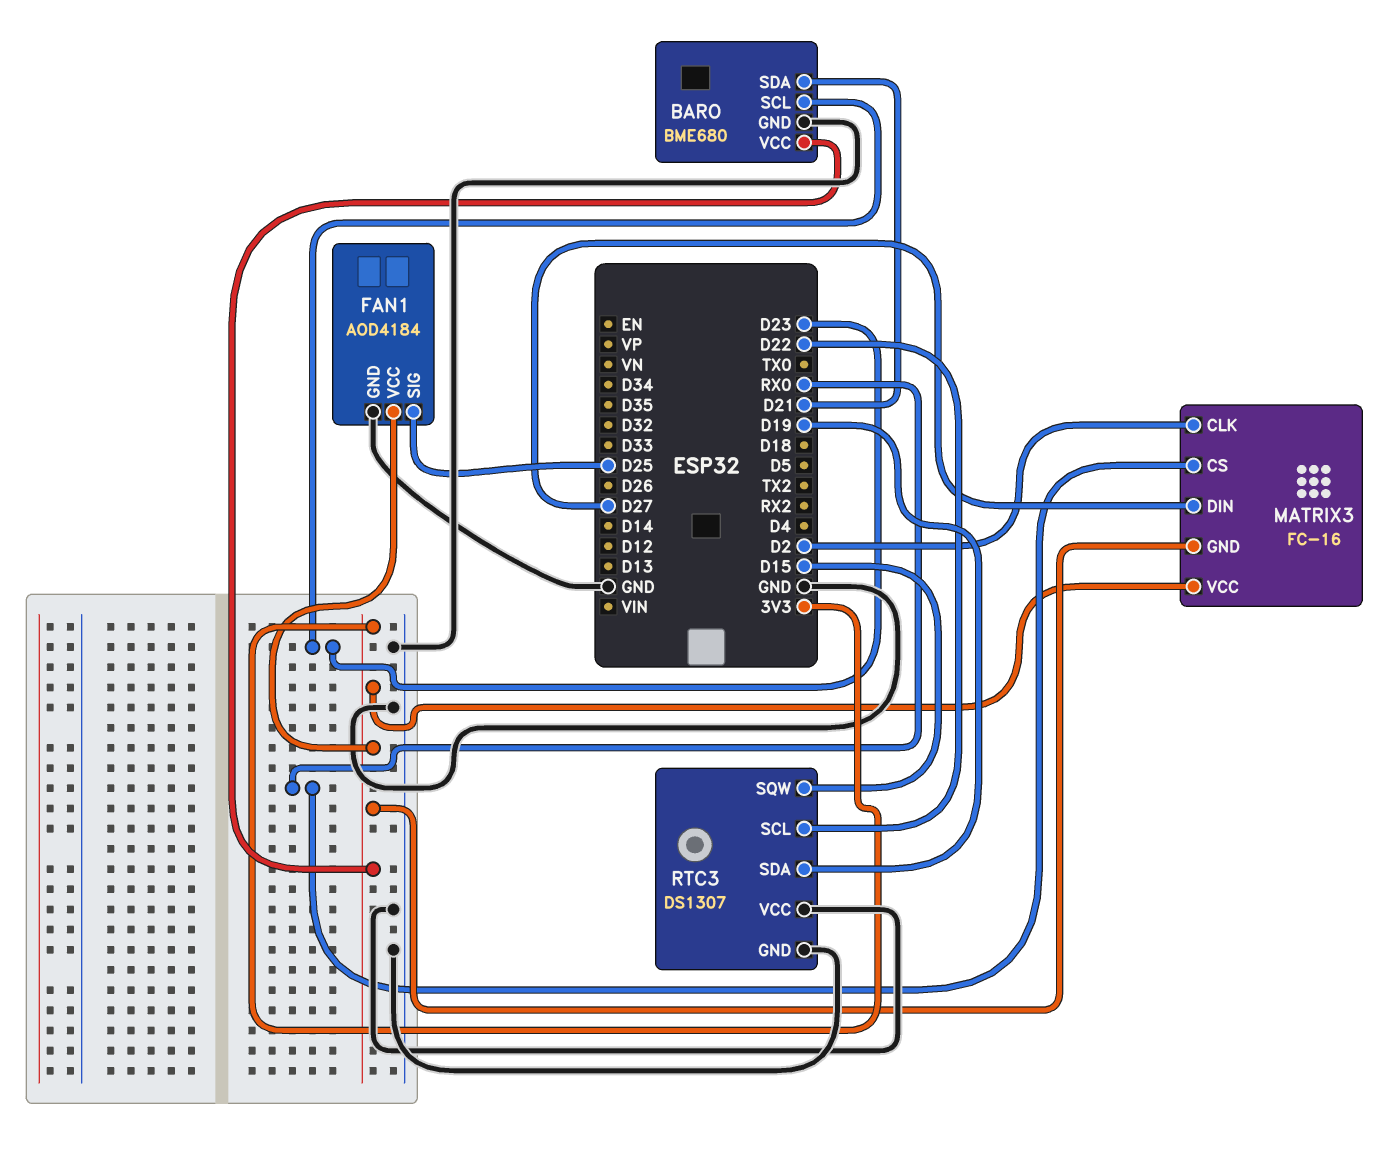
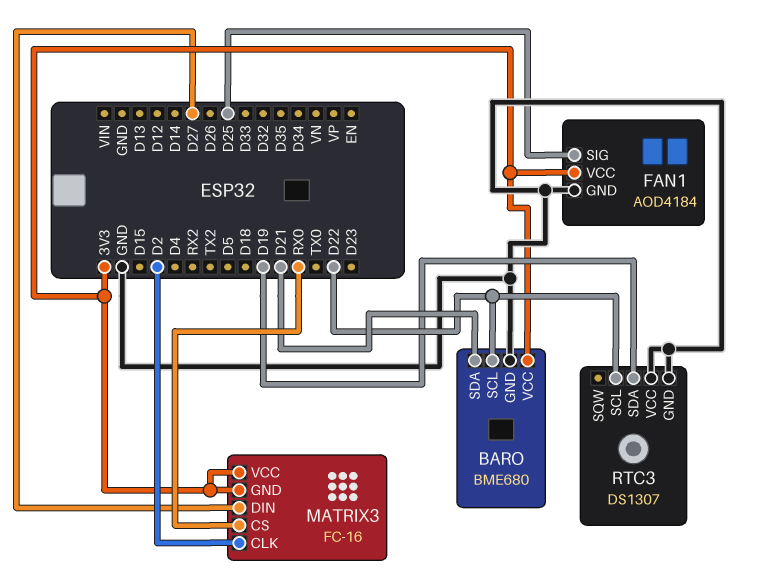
BARO pin SCL: D23 -> D22
RTC3 pin SQW: D15 -> none

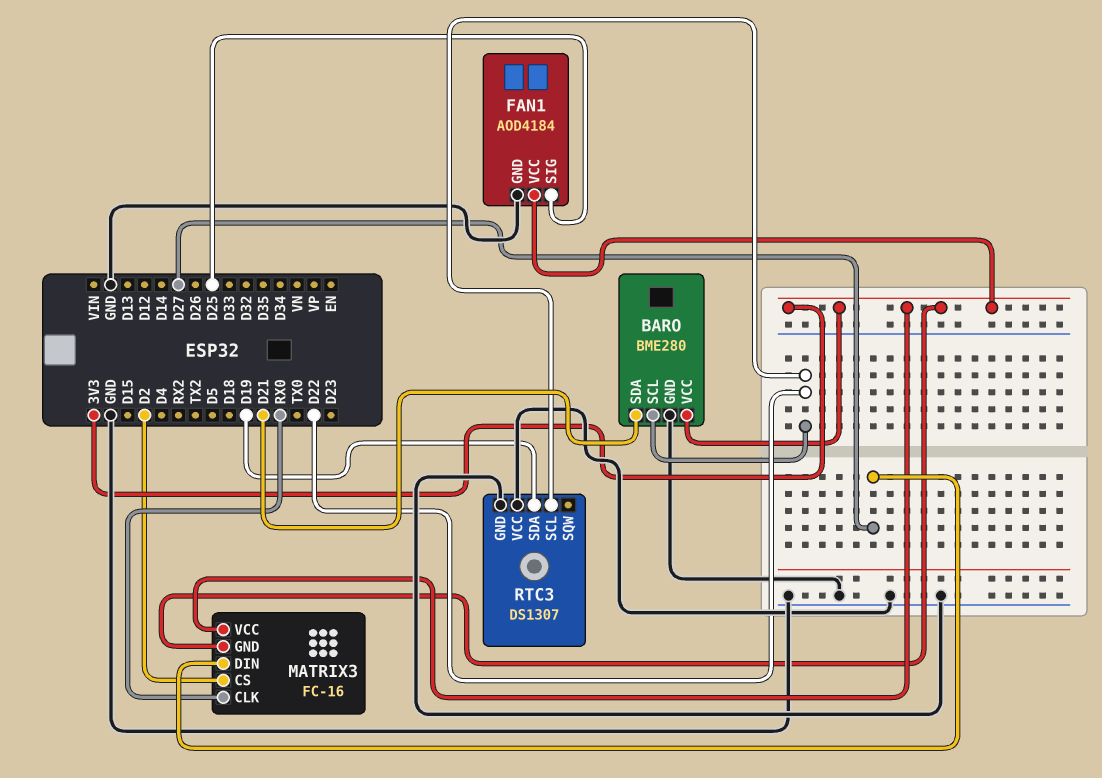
BARO: BME680 -> BME280
MATRIX3 pin CLK: D2 -> RX0
MATRIX3 pin CS: RX0 -> D2

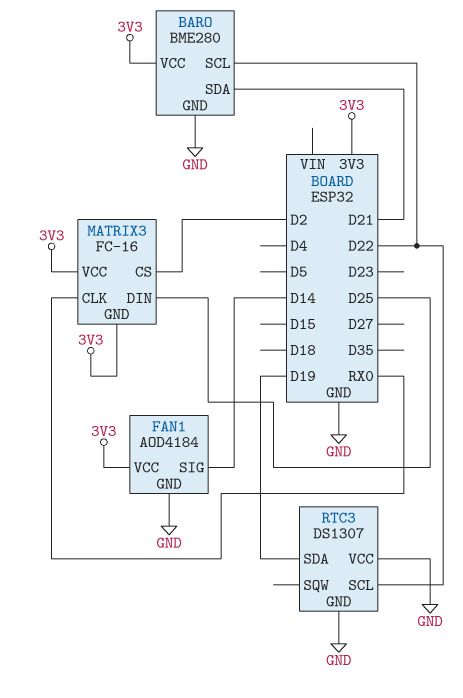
FAN1 pin SIG: D25 -> D14
MATRIX3 pin DIN: D27 -> D25

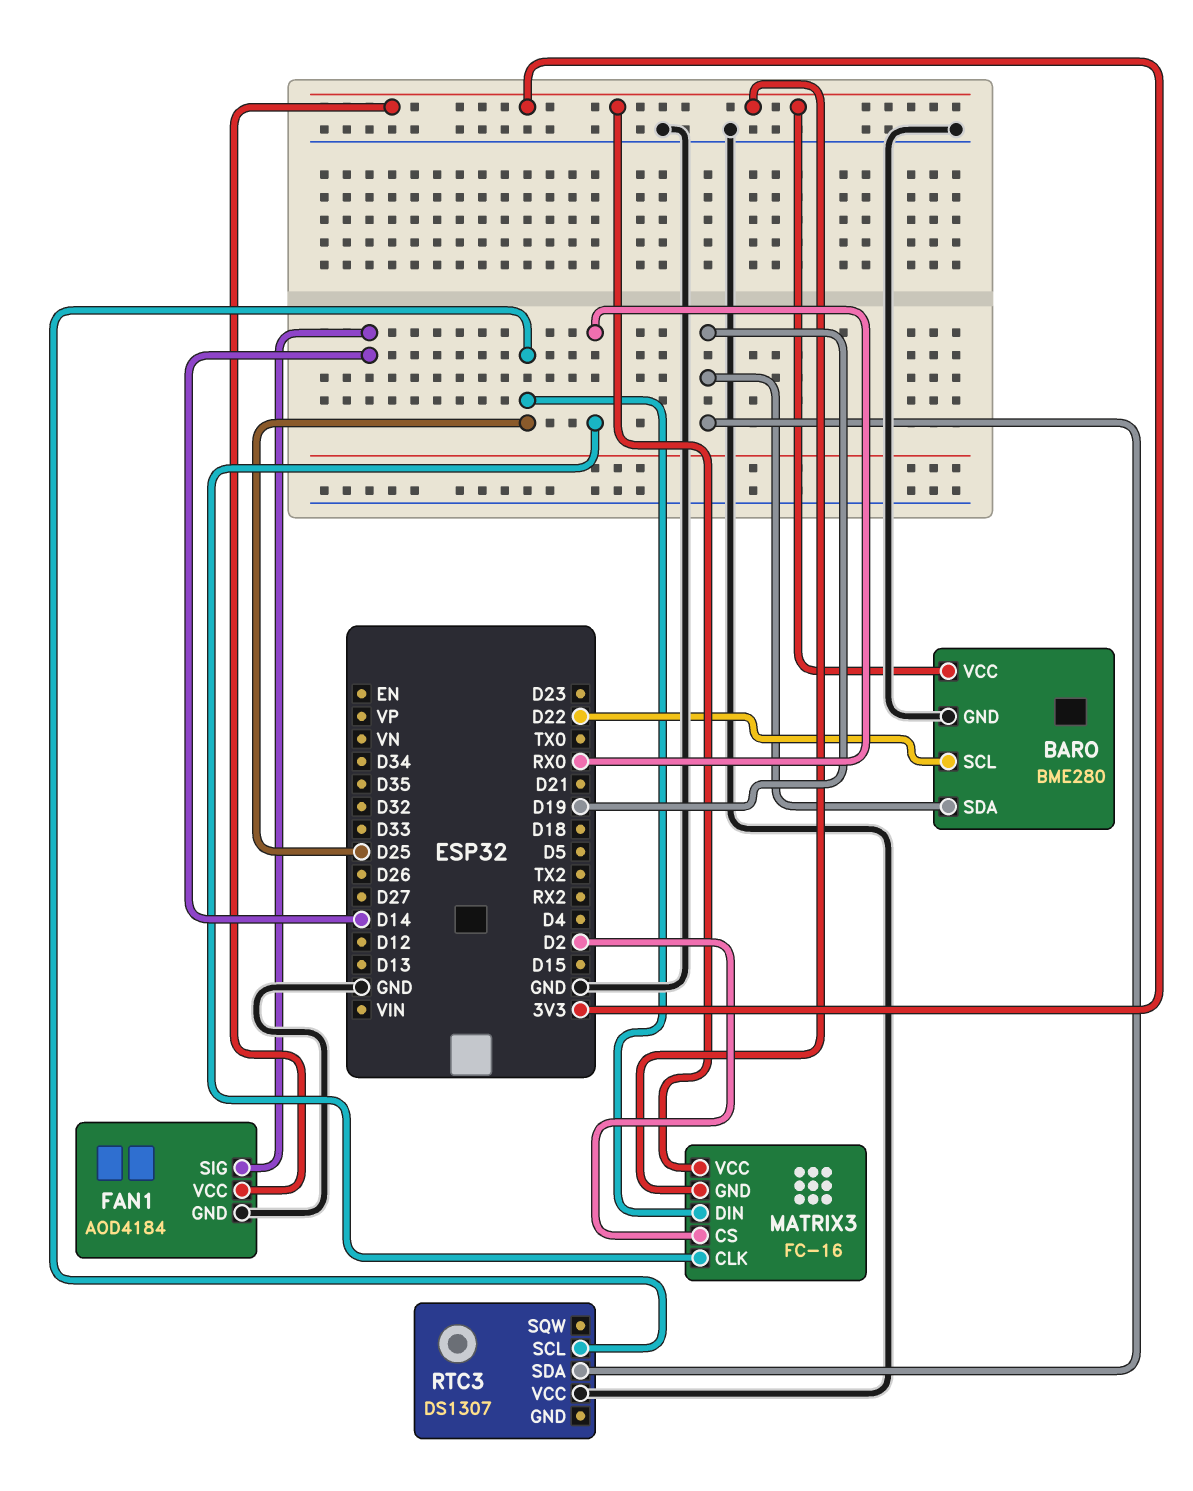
BARO pin SDA: D21 -> D19
RTC3 pin GND: GND -> none
RTC3 pin SCL: D22 -> D25

